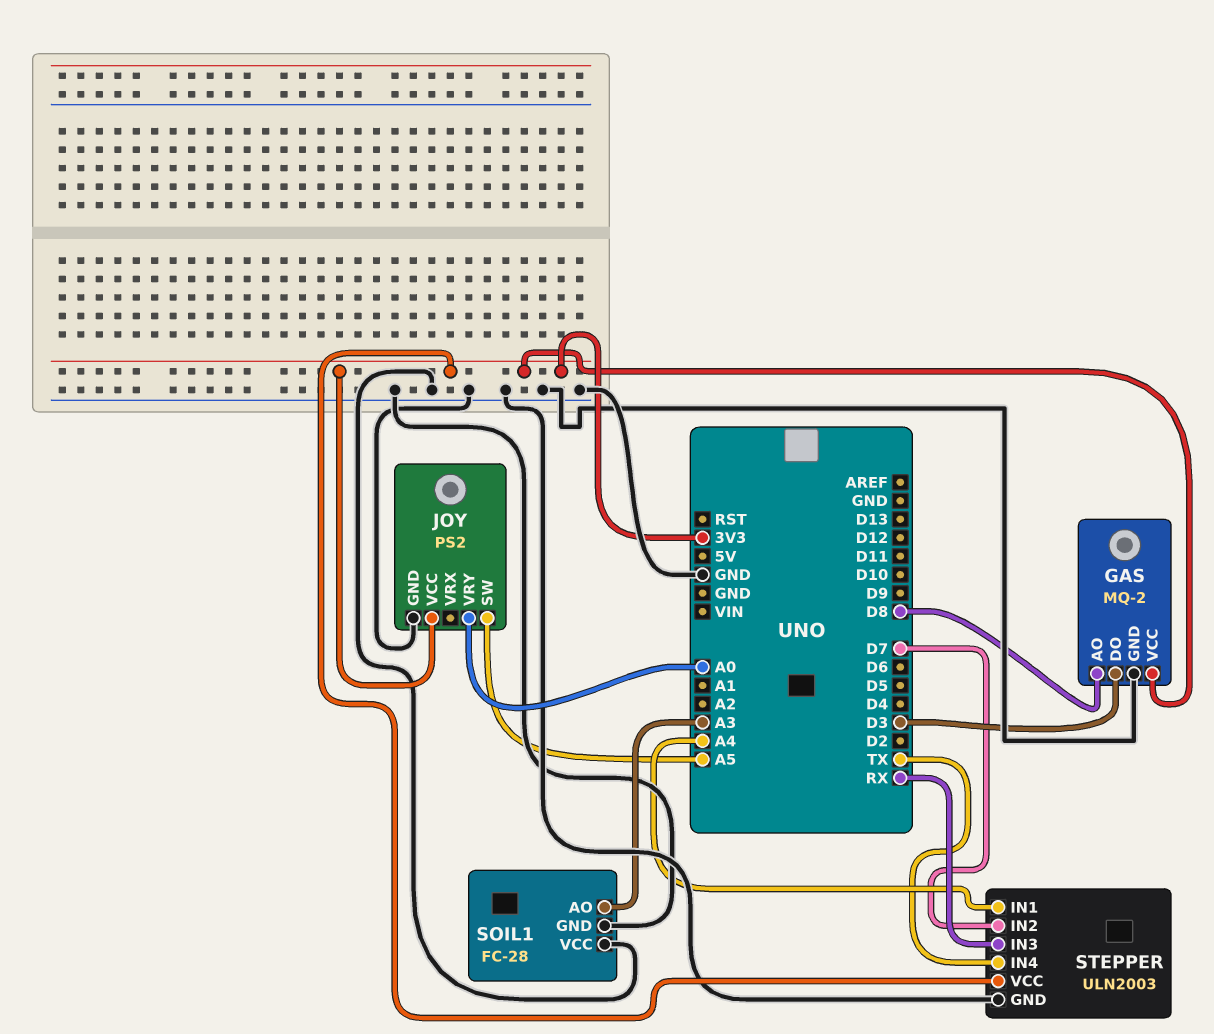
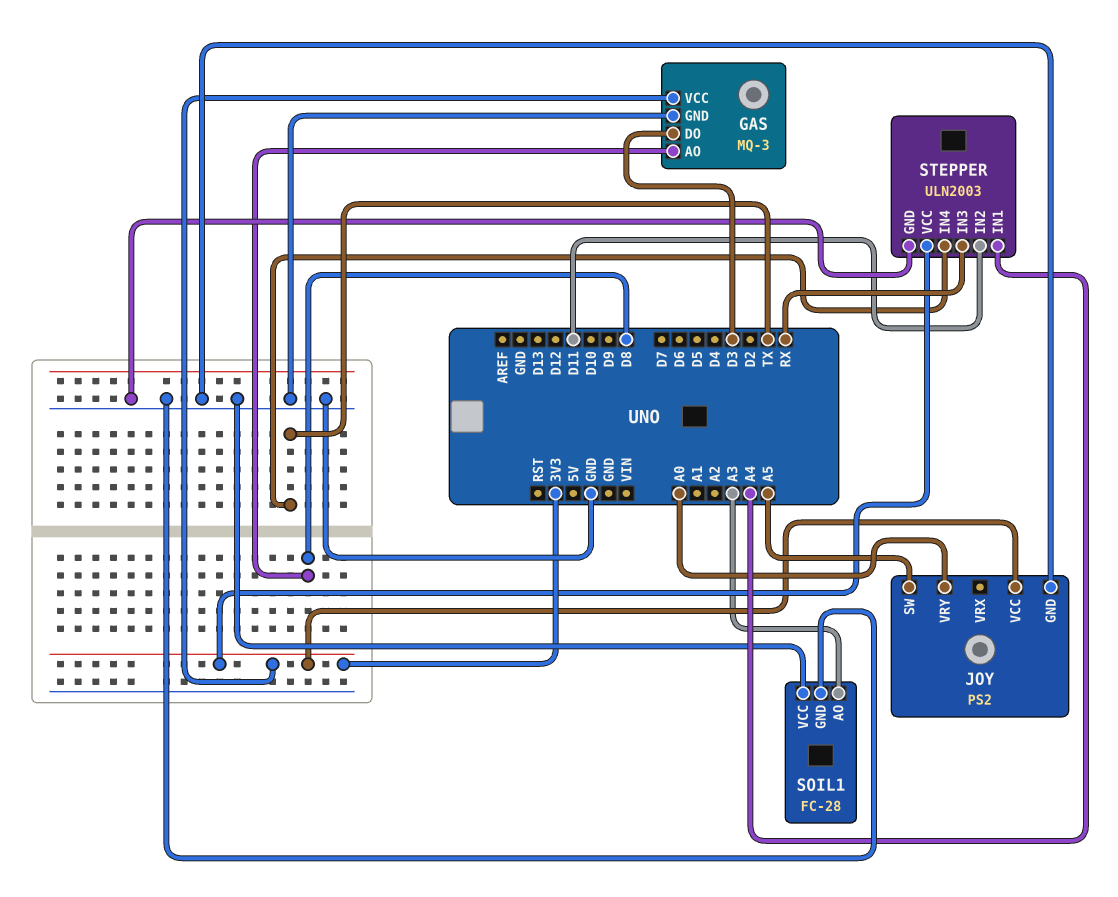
GAS: MQ-2 -> MQ-3
STEPPER pin IN2: D7 -> D11

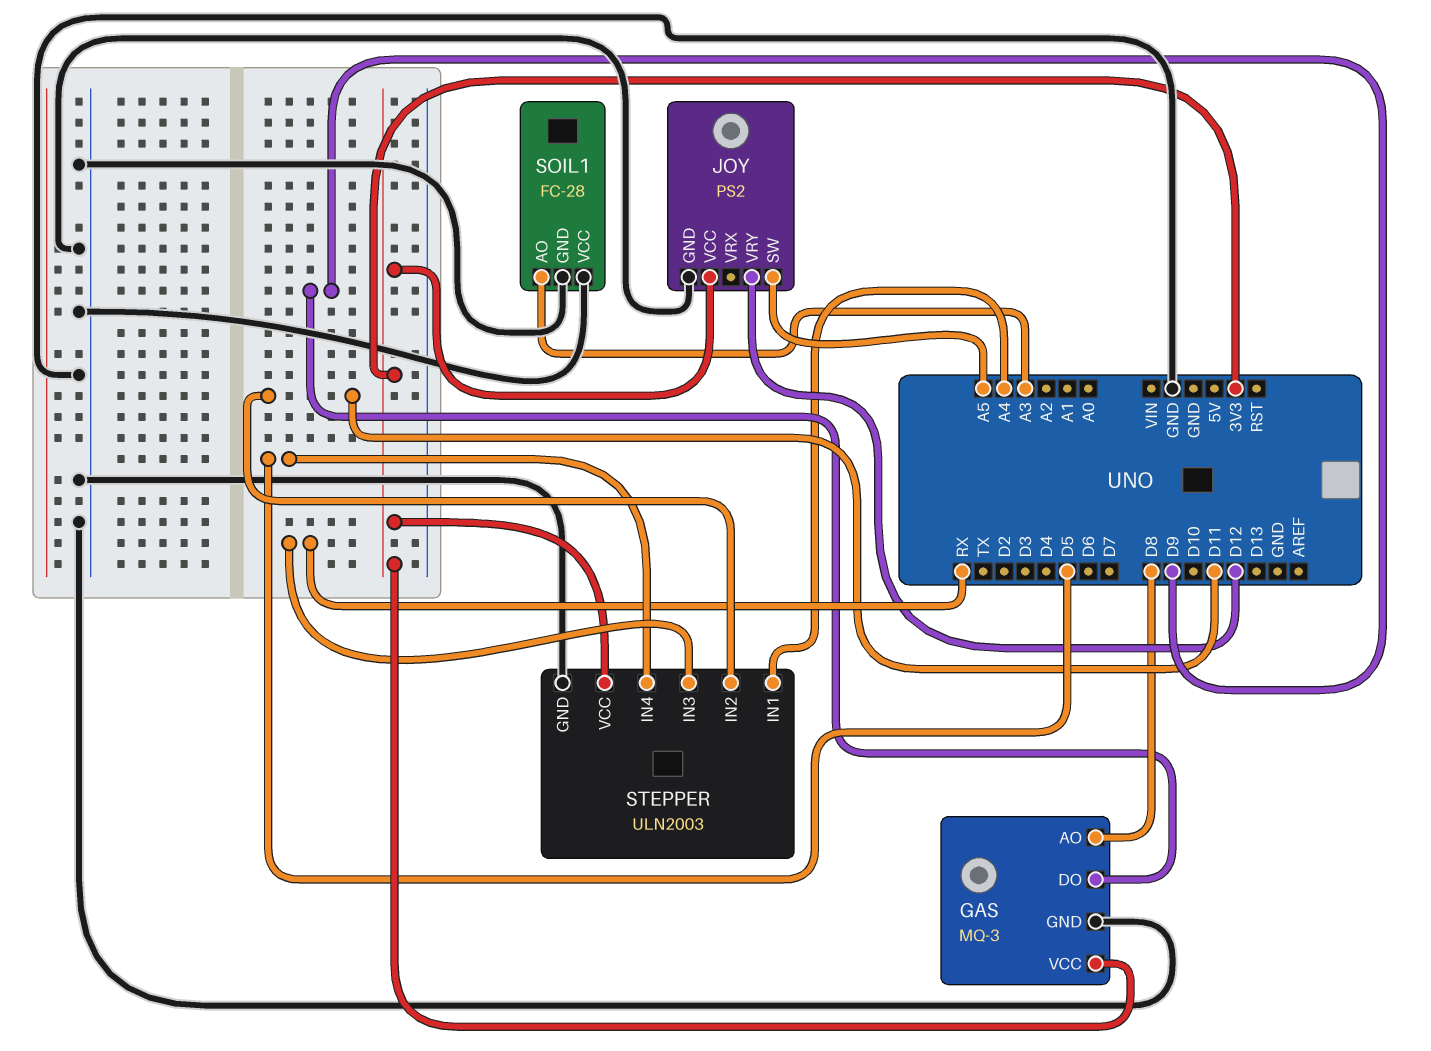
GAS pin DO: D3 -> D9
JOY pin VRY: A0 -> D12
STEPPER pin IN4: TX -> D5

